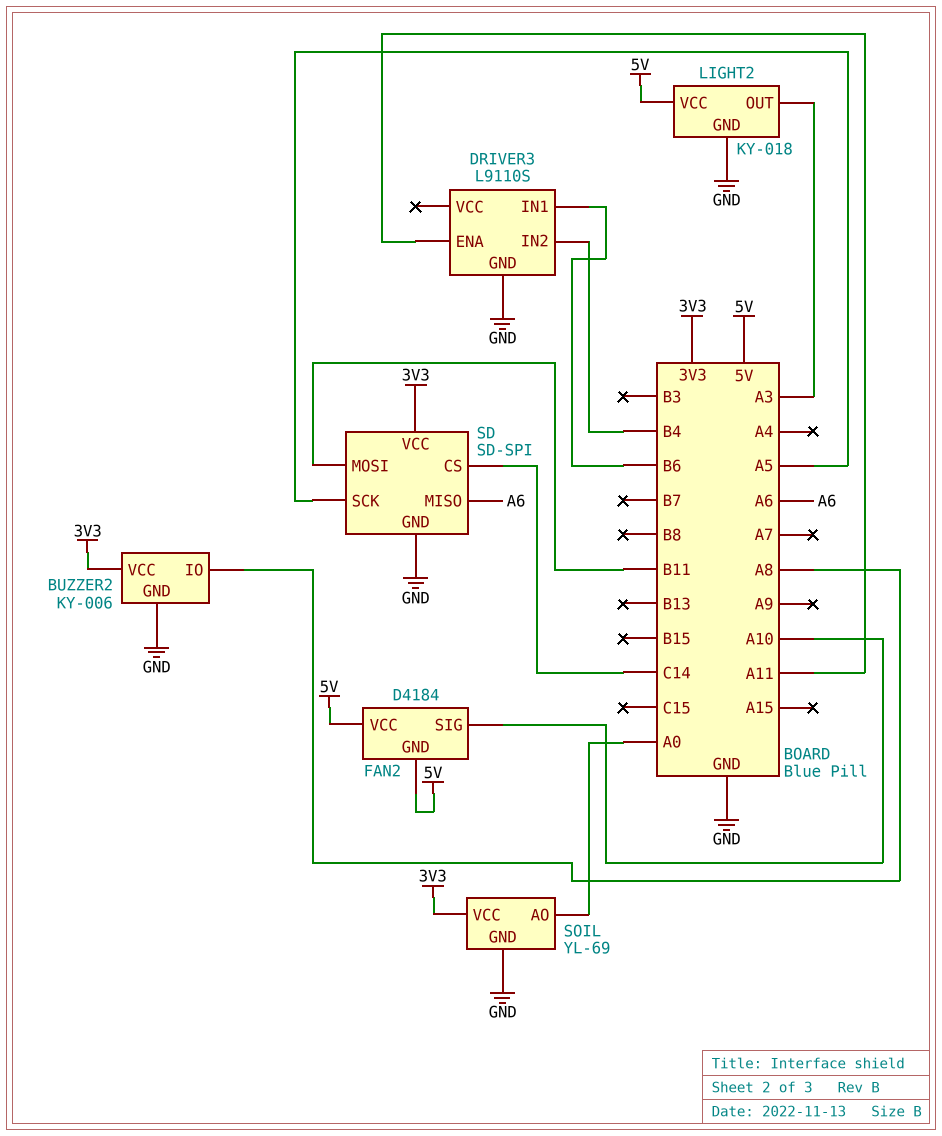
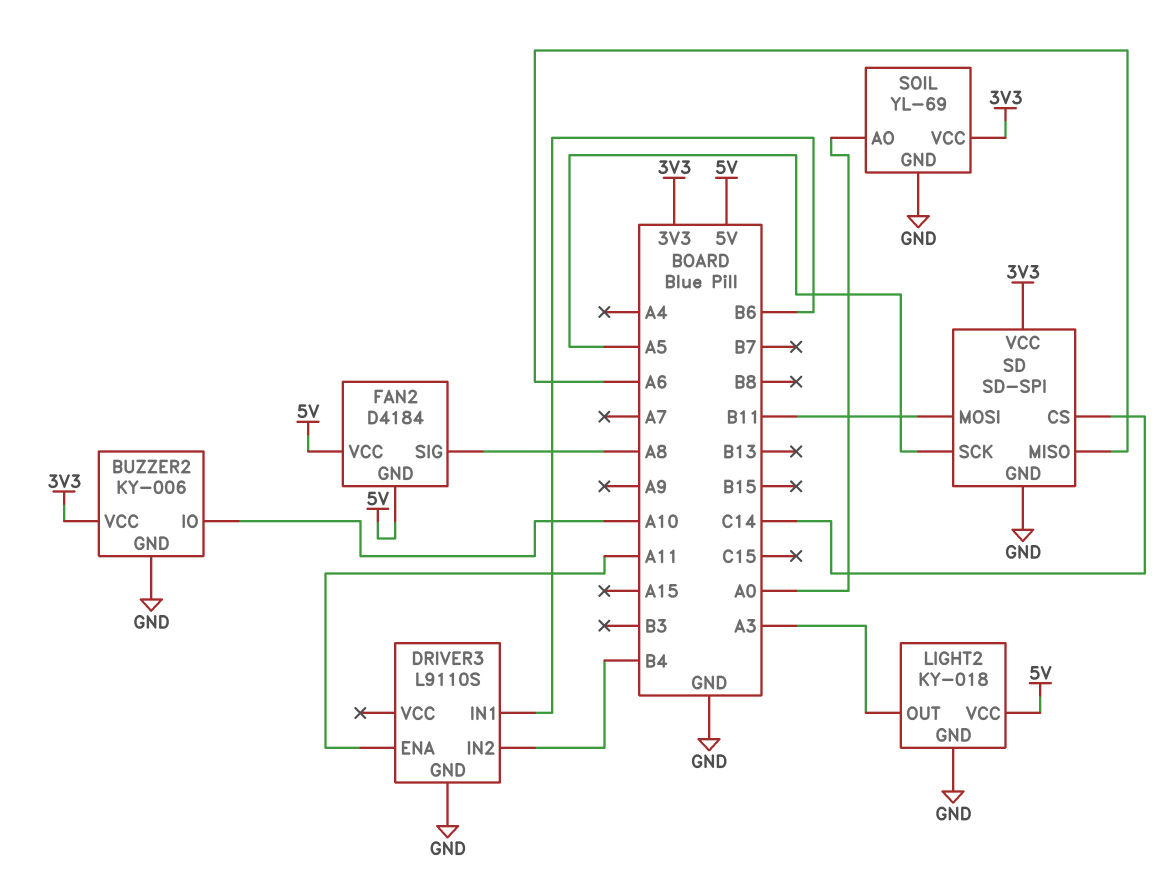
BUZZER2 pin IO: A8 -> A10
FAN2 pin SIG: A10 -> A8

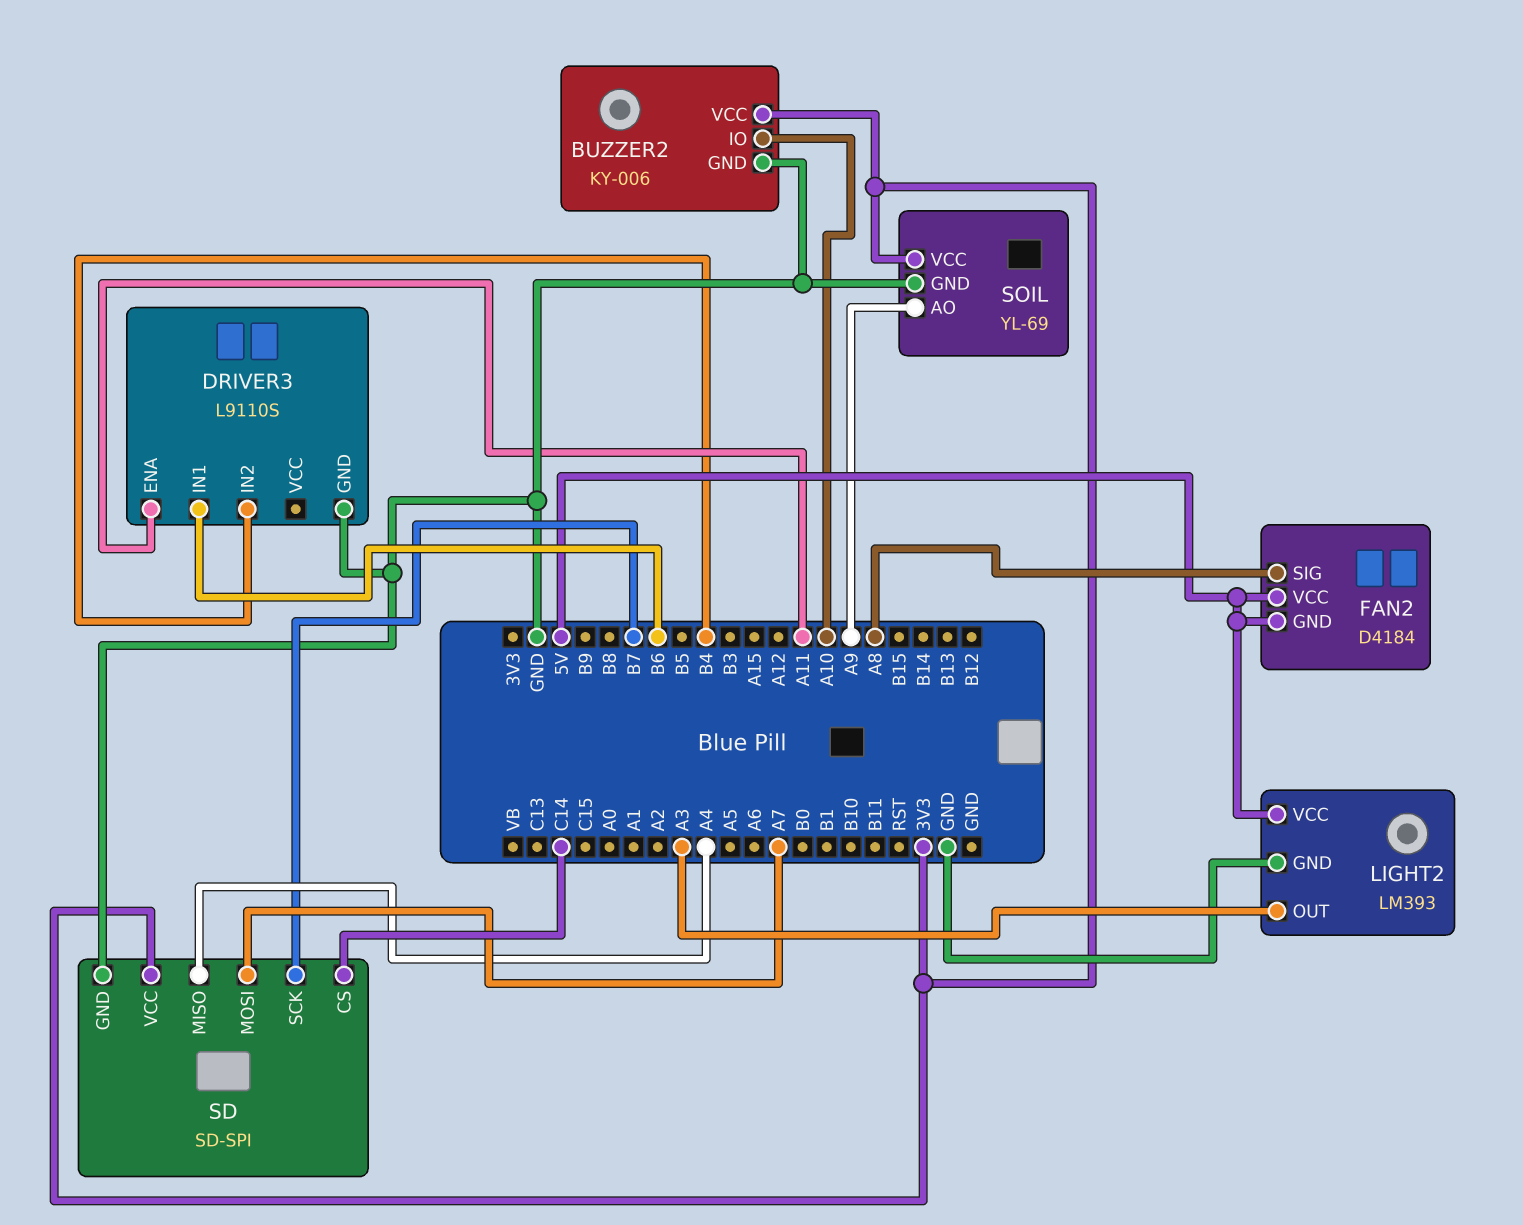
LIGHT2: KY-018 -> LM393
SD pin MISO: A6 -> A4
SD pin MOSI: B11 -> A7
SD pin SCK: A5 -> B7
SOIL pin AO: A0 -> A9

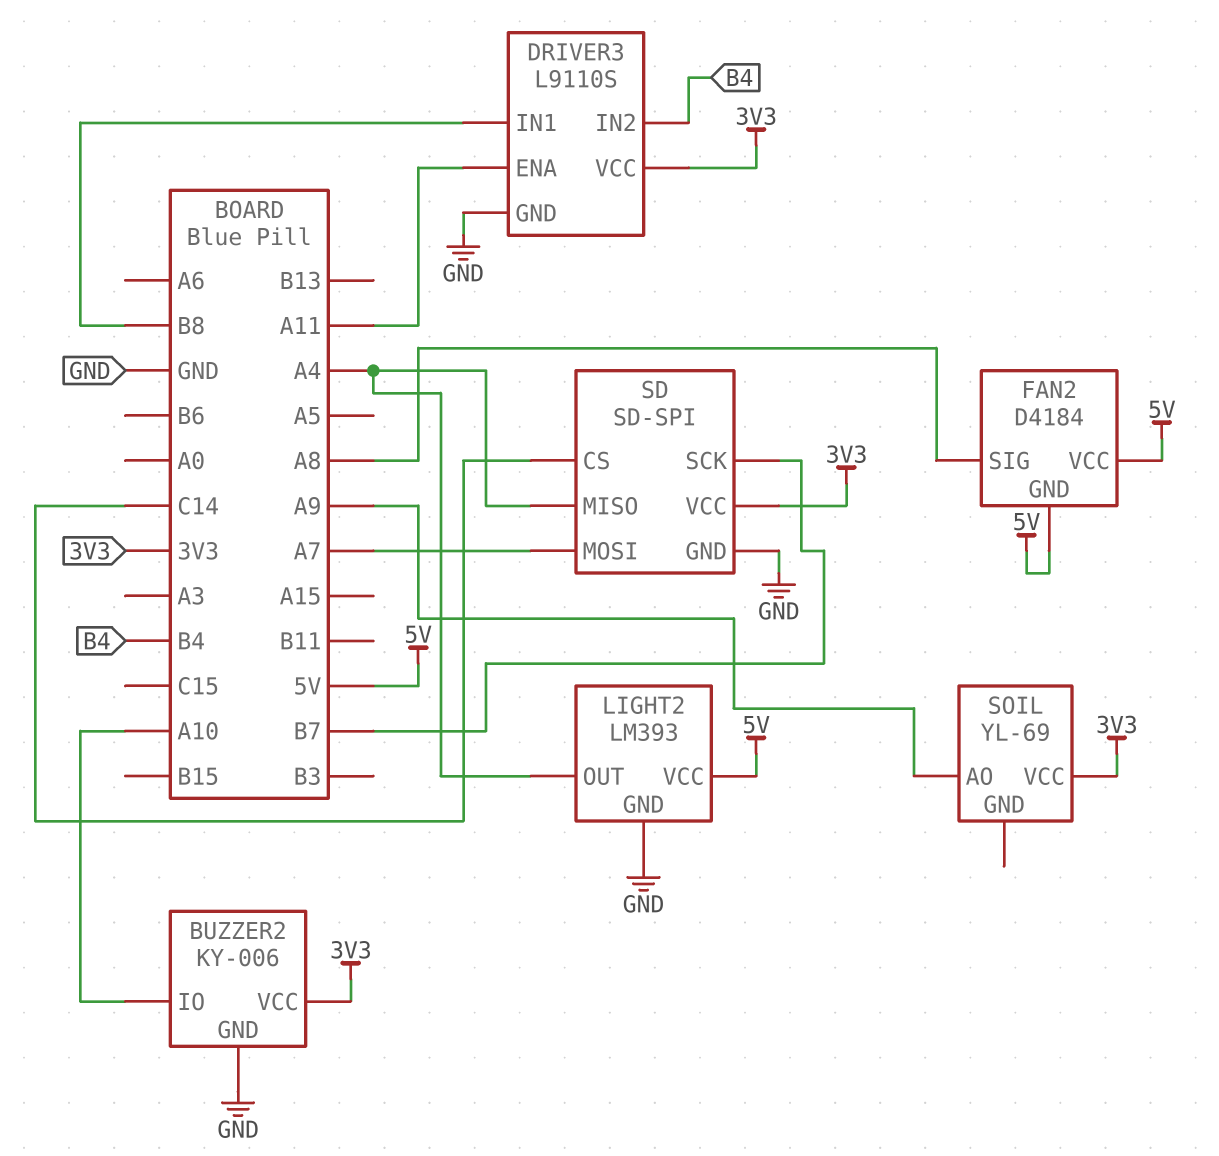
DRIVER3 pin IN1: B6 -> B8
DRIVER3 pin VCC: none -> 3V3
LIGHT2 pin OUT: A3 -> A4
SOIL pin GND: GND -> none

